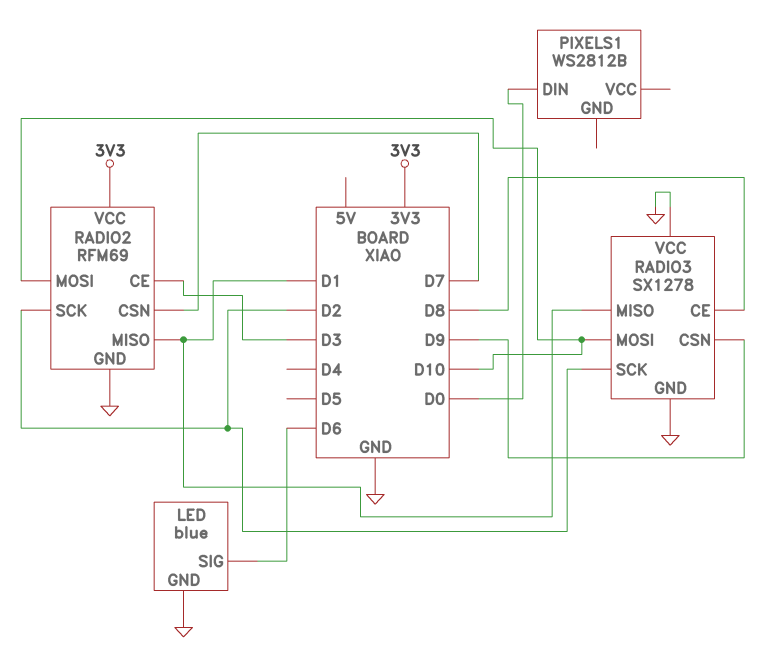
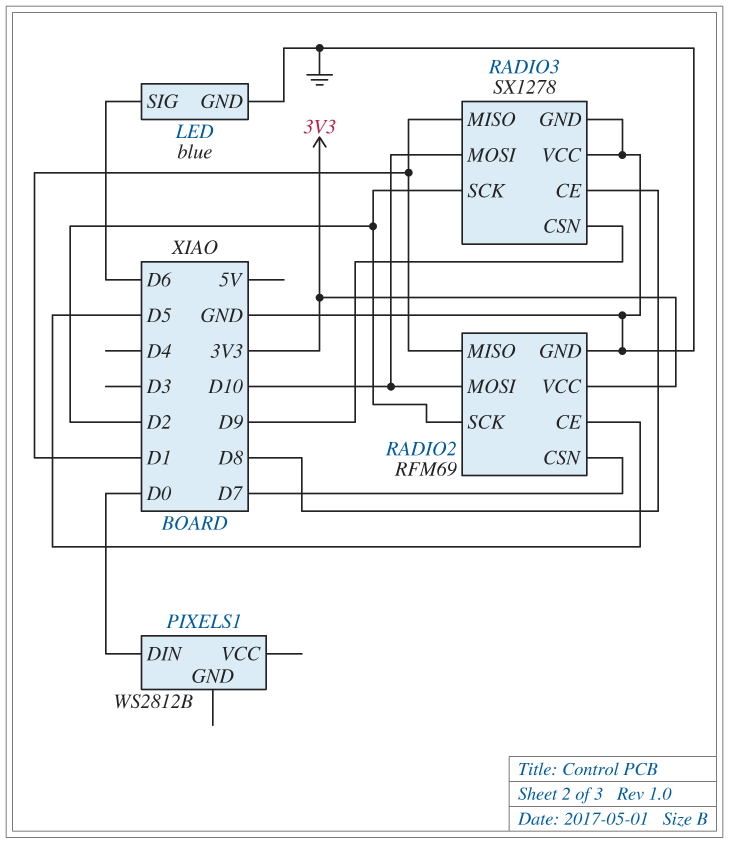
RADIO2 pin CE: D3 -> D5

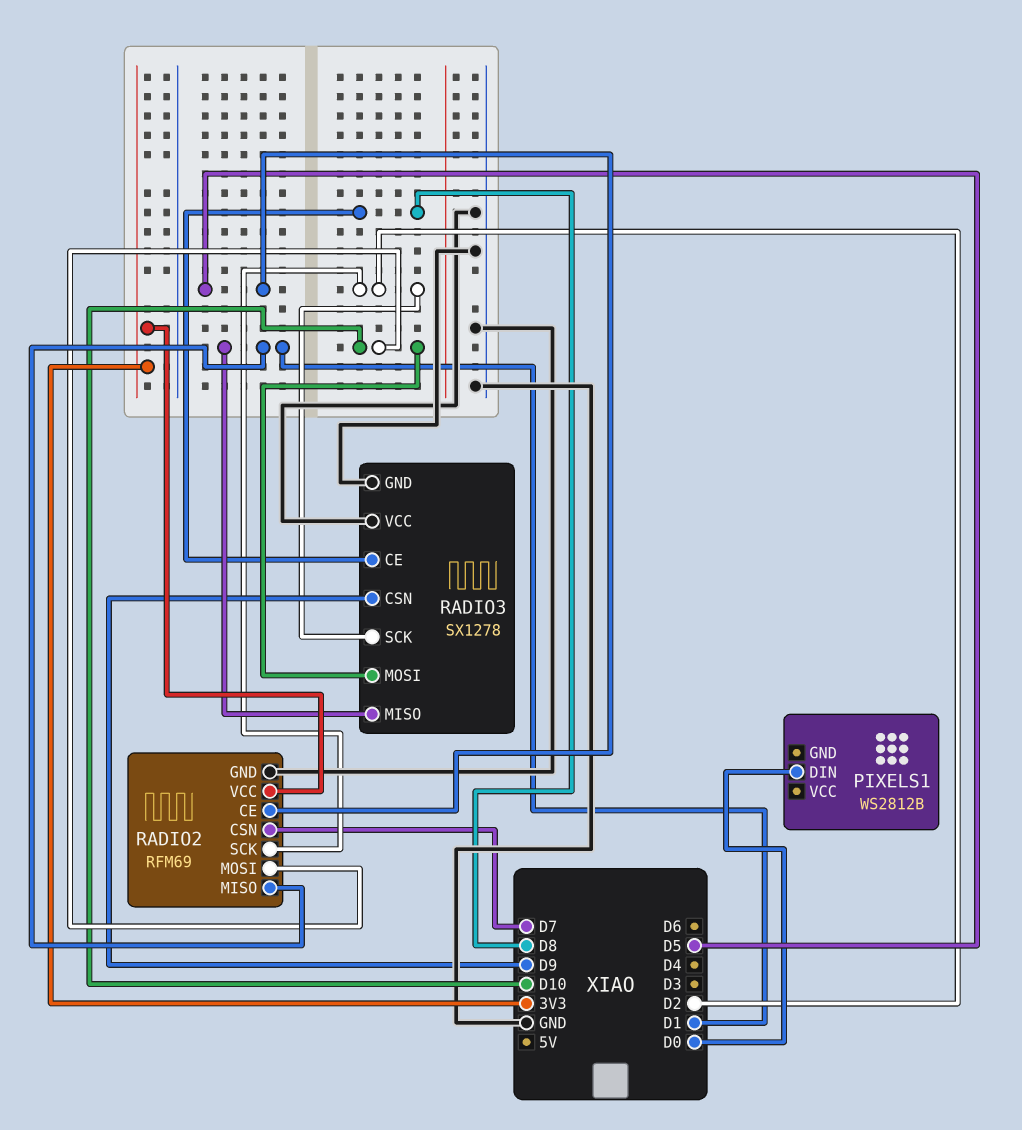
LED: blue -> none
LED pin GND: GND -> none
LED pin SIG: D6 -> none

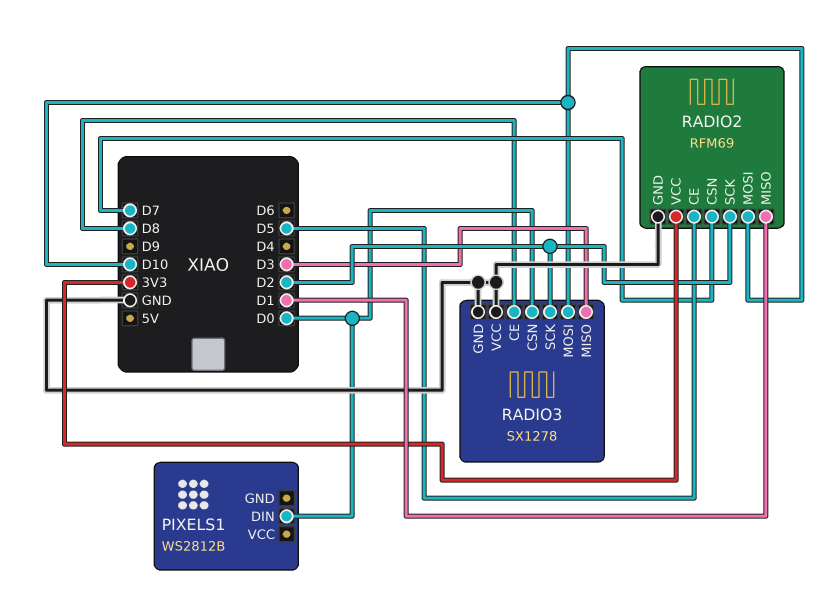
RADIO3 pin CSN: D9 -> D0
RADIO3 pin MISO: D1 -> D3

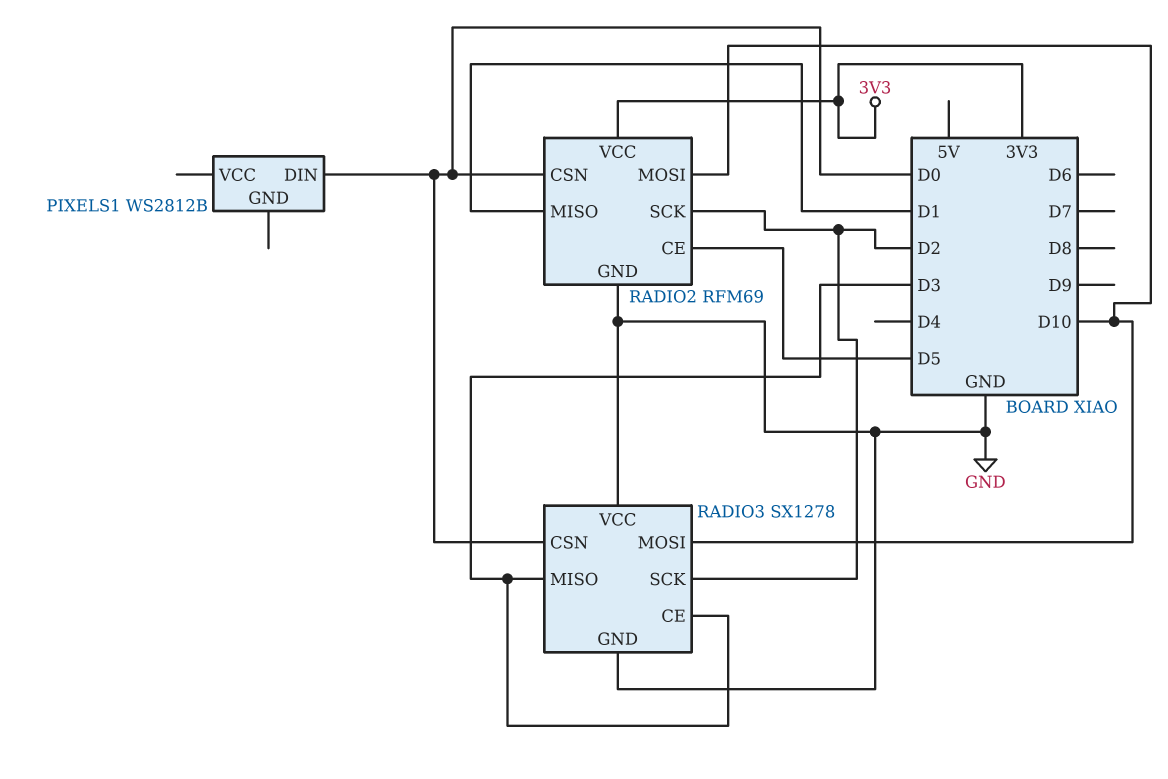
RADIO2 pin CSN: D7 -> D0
RADIO3 pin CE: D8 -> D3

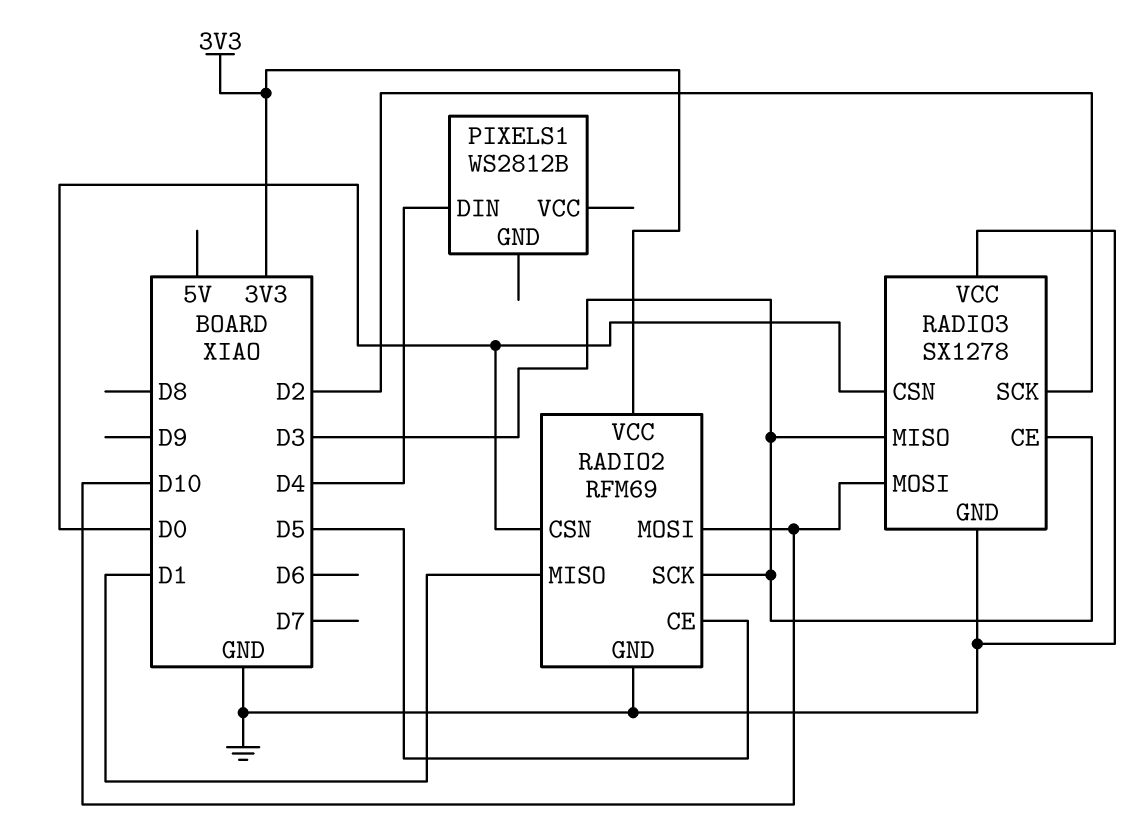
PIXELS1 pin DIN: D0 -> D4
RADIO2 pin SCK: D2 -> D3

